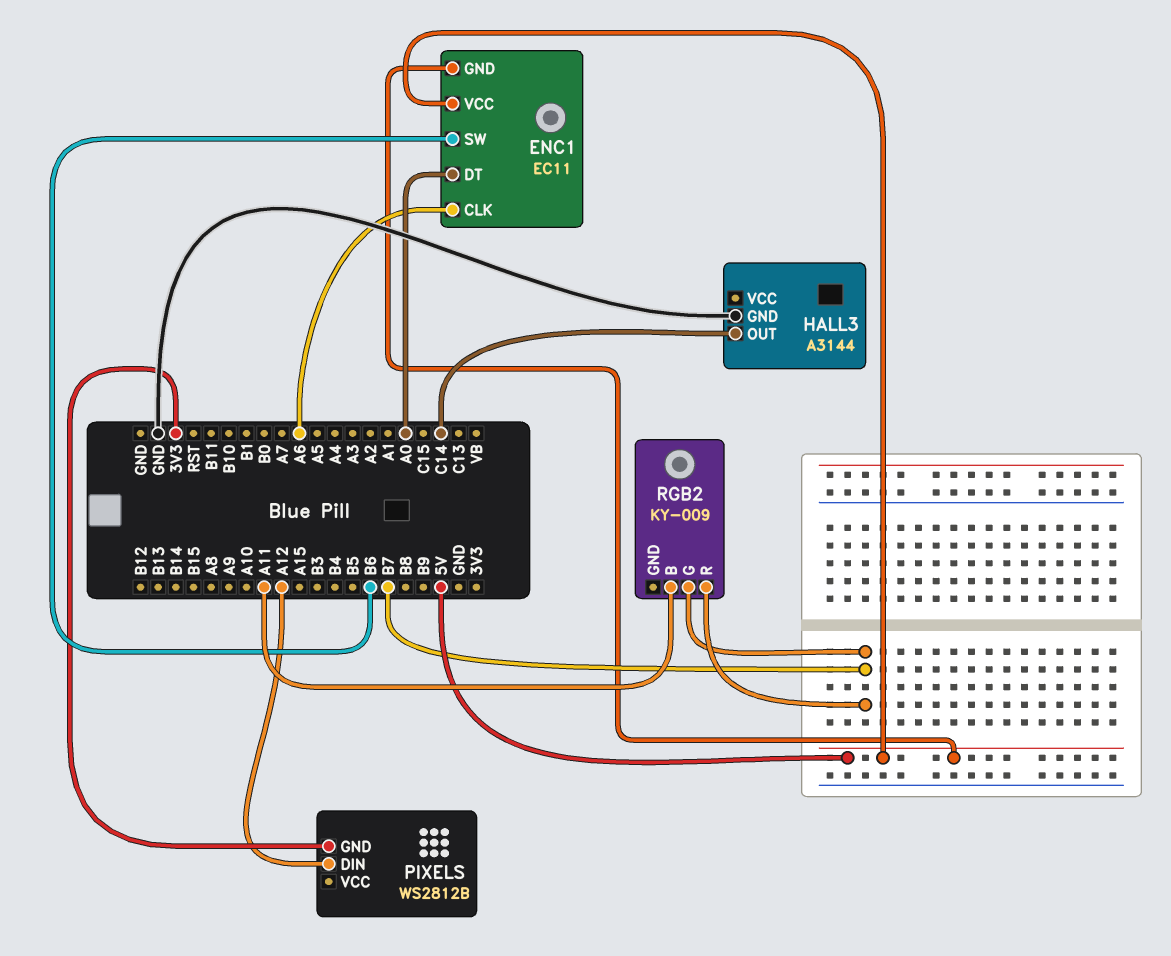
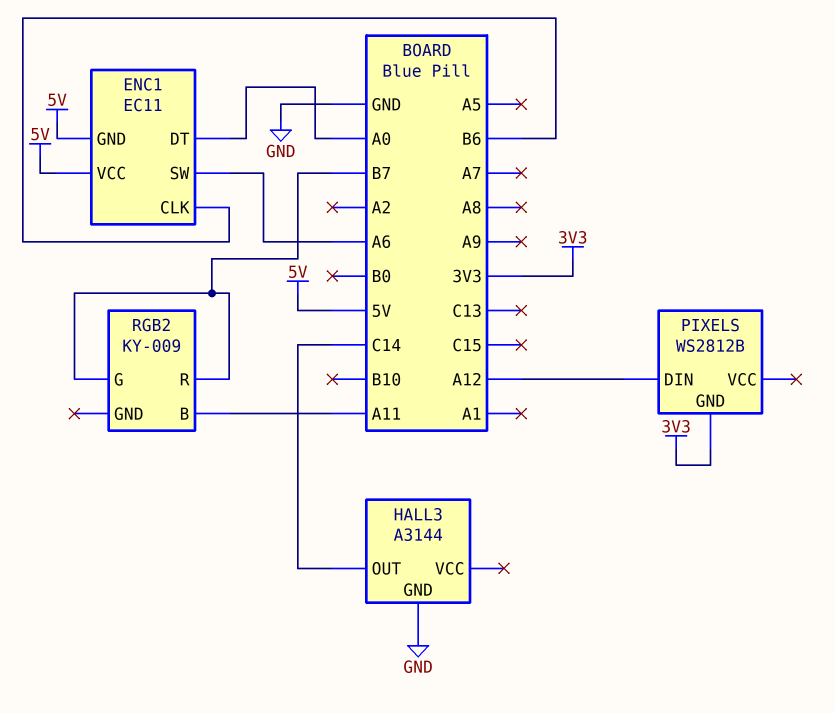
ENC1 pin CLK: A6 -> B6
ENC1 pin SW: B6 -> A6

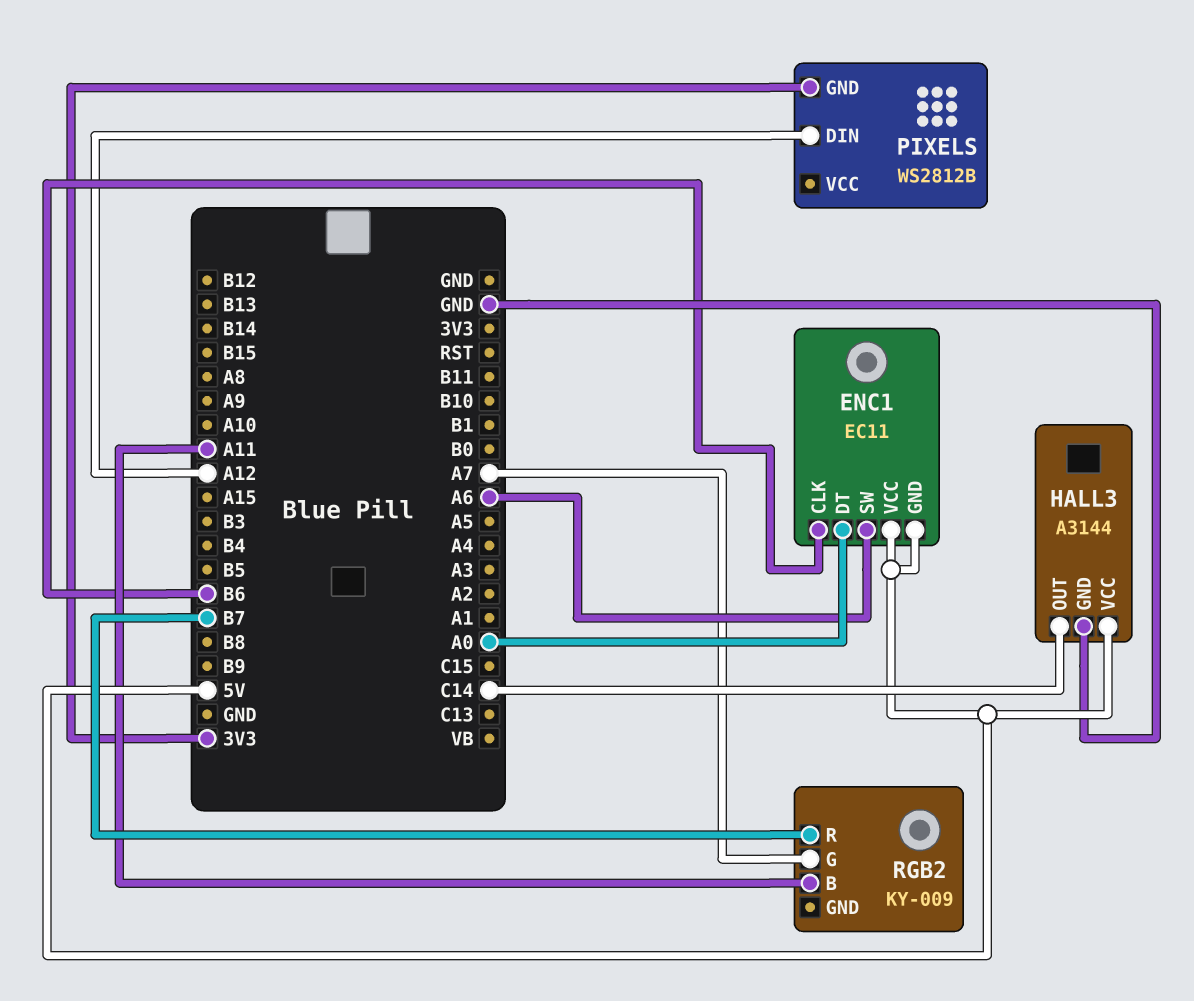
HALL3 pin VCC: none -> 5V
RGB2 pin G: B7 -> A7

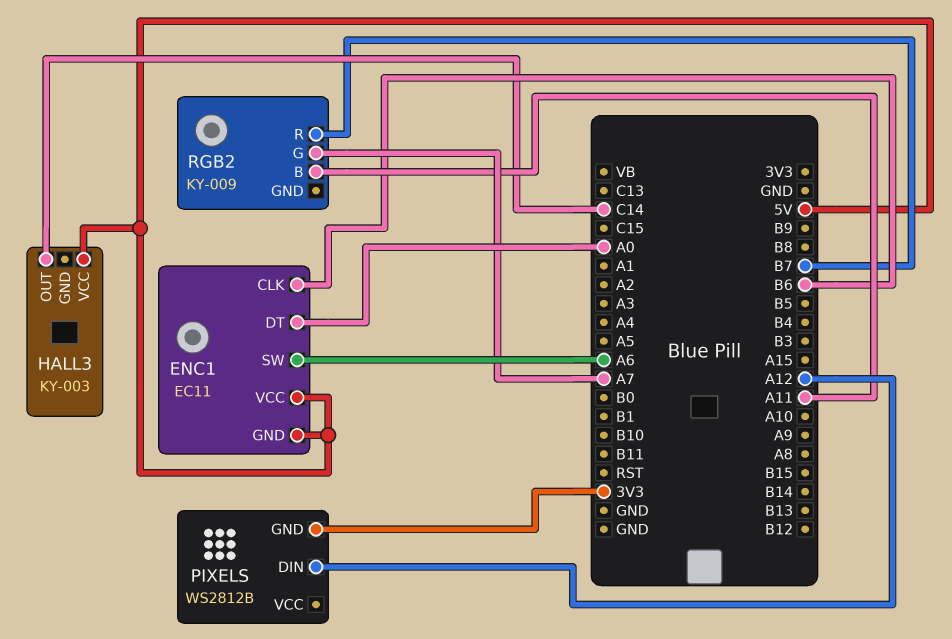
HALL3: A3144 -> KY-003
HALL3 pin GND: GND -> none

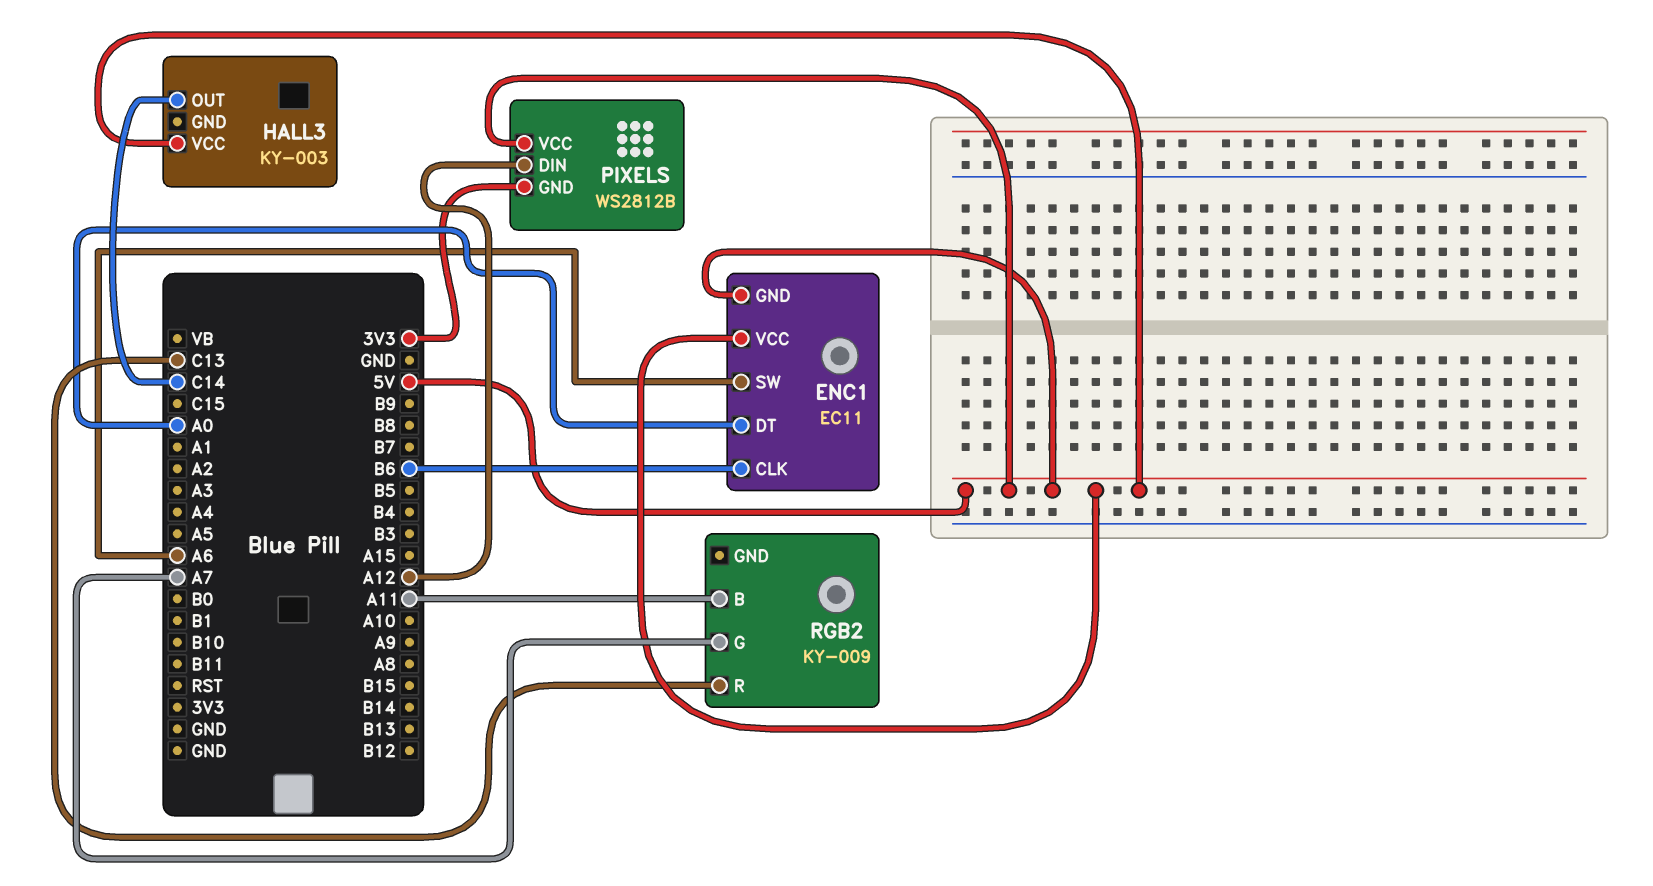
PIXELS pin VCC: none -> 5V
RGB2 pin R: B7 -> C13

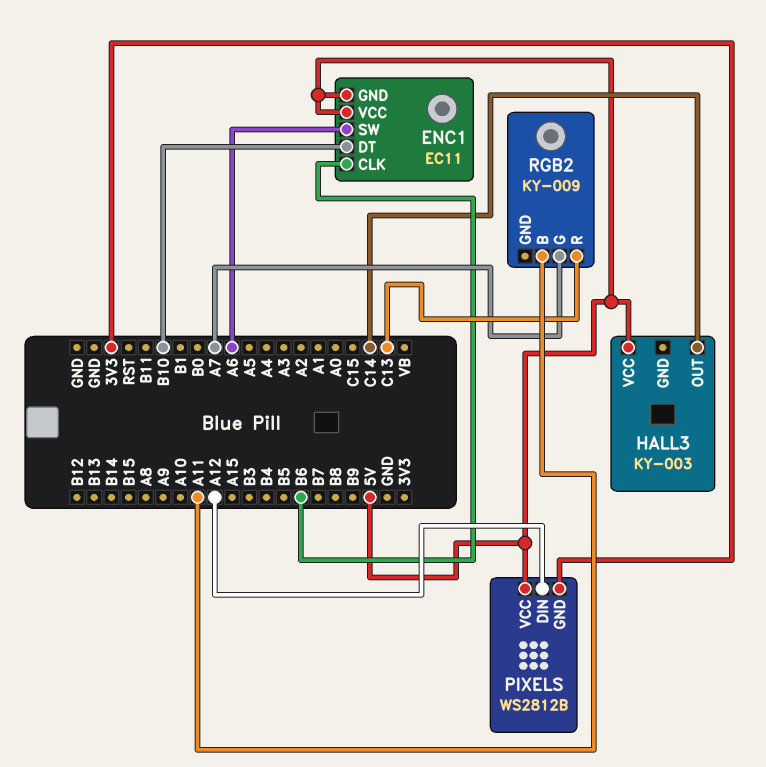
ENC1 pin DT: A0 -> B10

